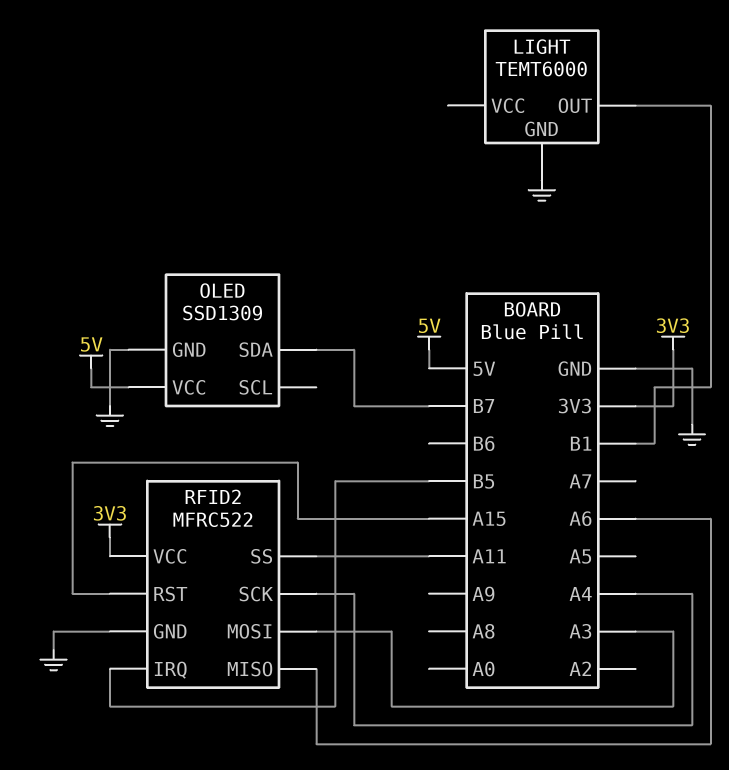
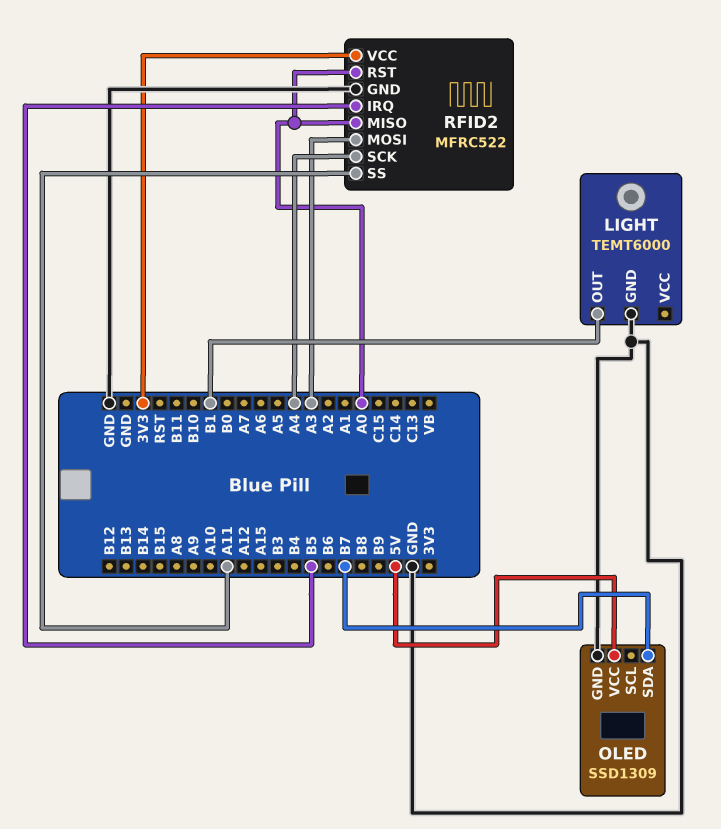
RFID2 pin MISO: A6 -> A0
RFID2 pin RST: A15 -> A0

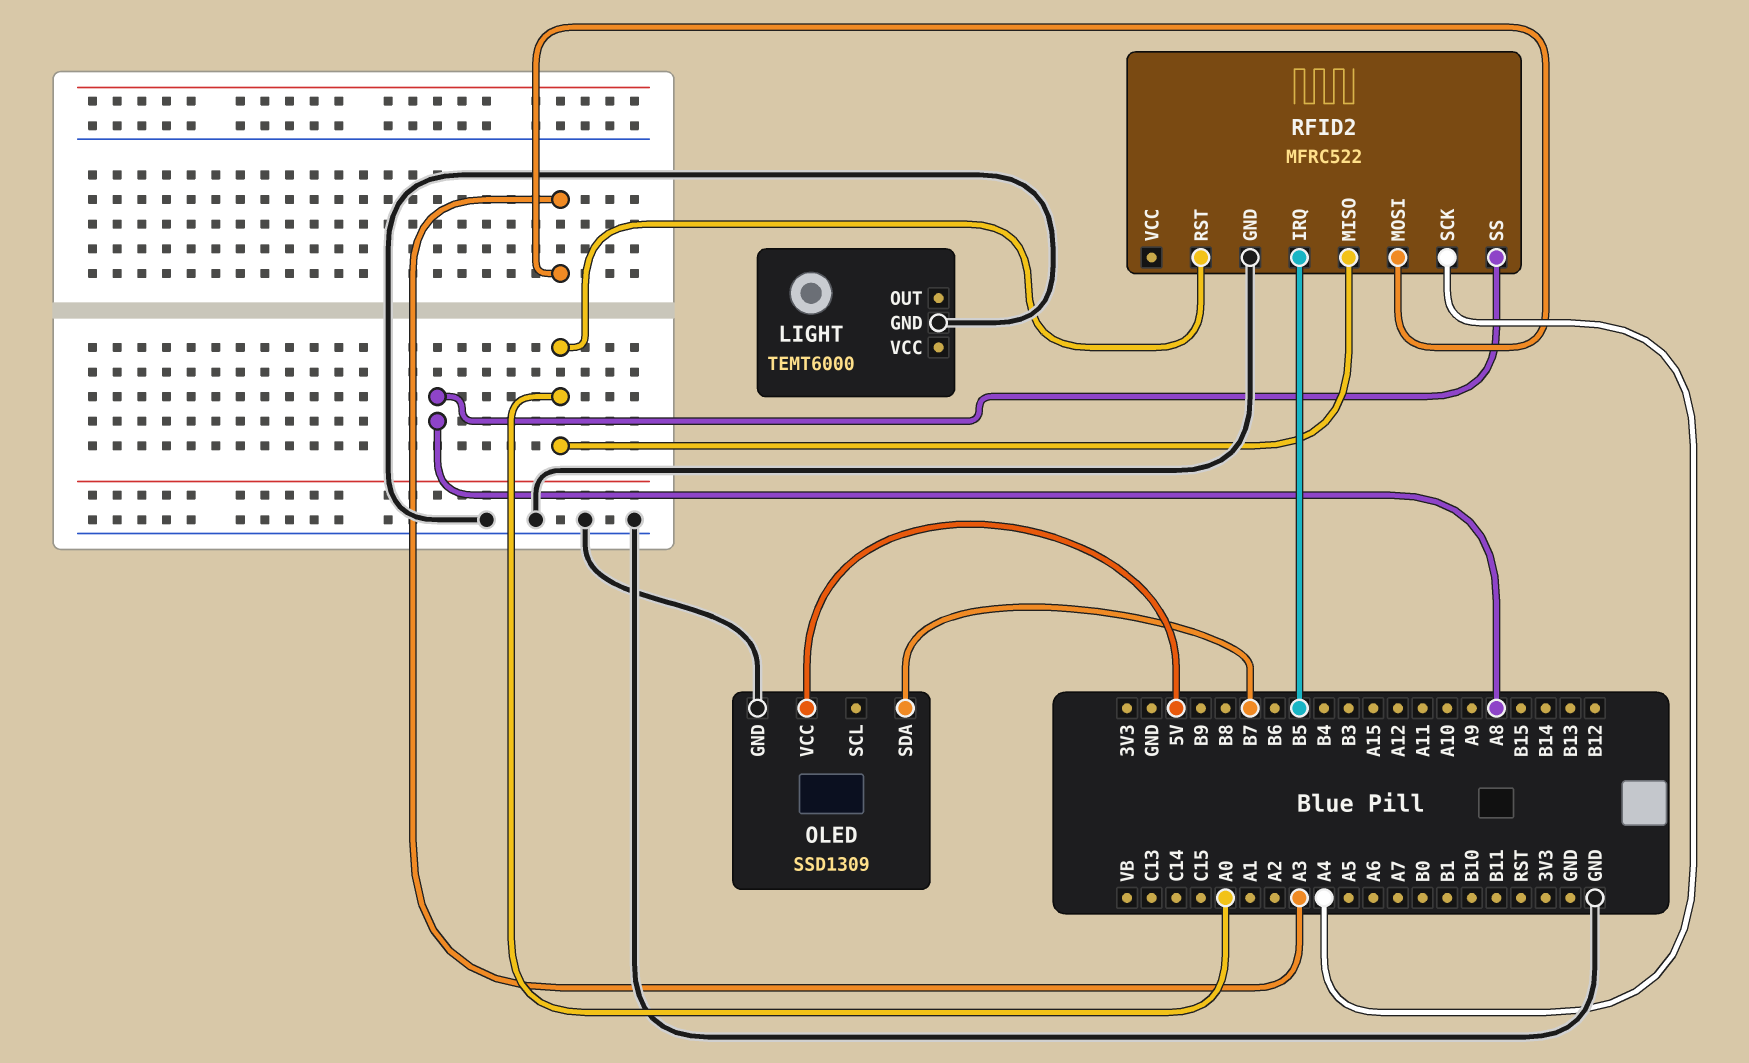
LIGHT pin OUT: B1 -> none
RFID2 pin SS: A11 -> A8
RFID2 pin VCC: 3V3 -> none

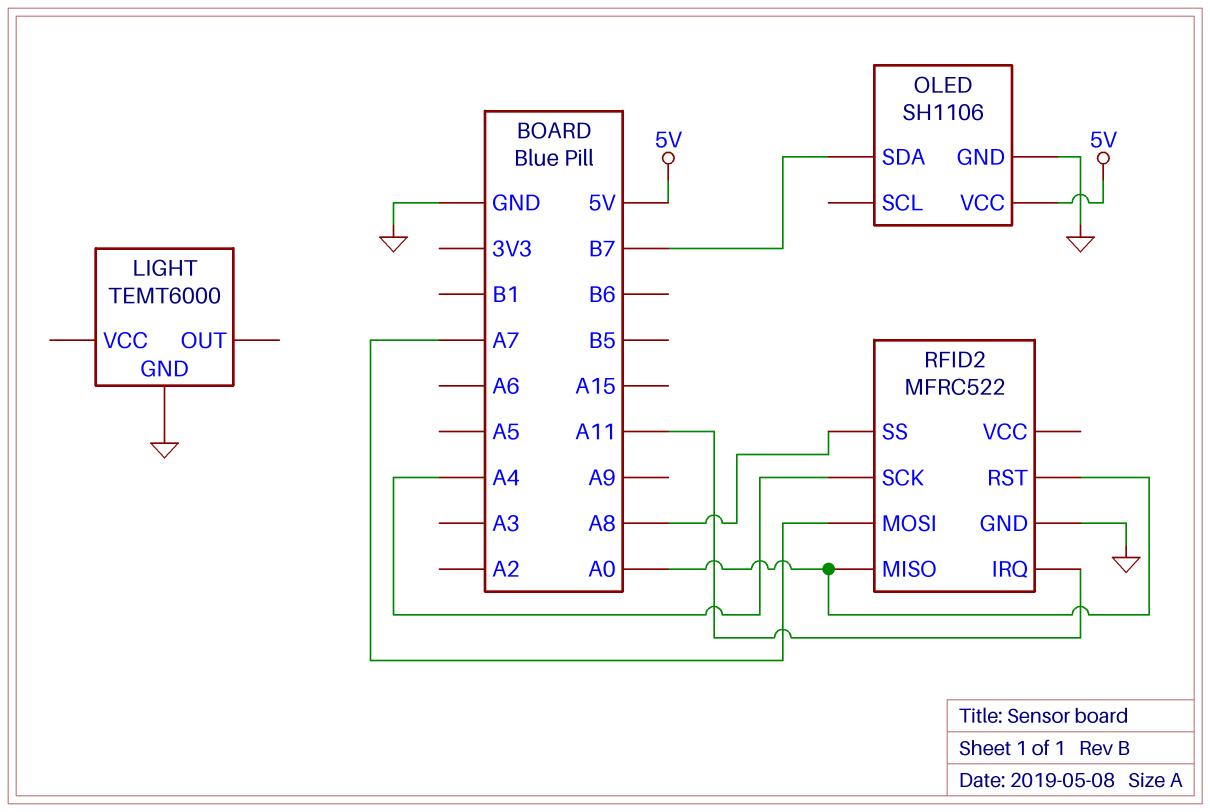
OLED: SSD1309 -> SH1106
RFID2 pin IRQ: B5 -> A11
RFID2 pin MOSI: A3 -> A7

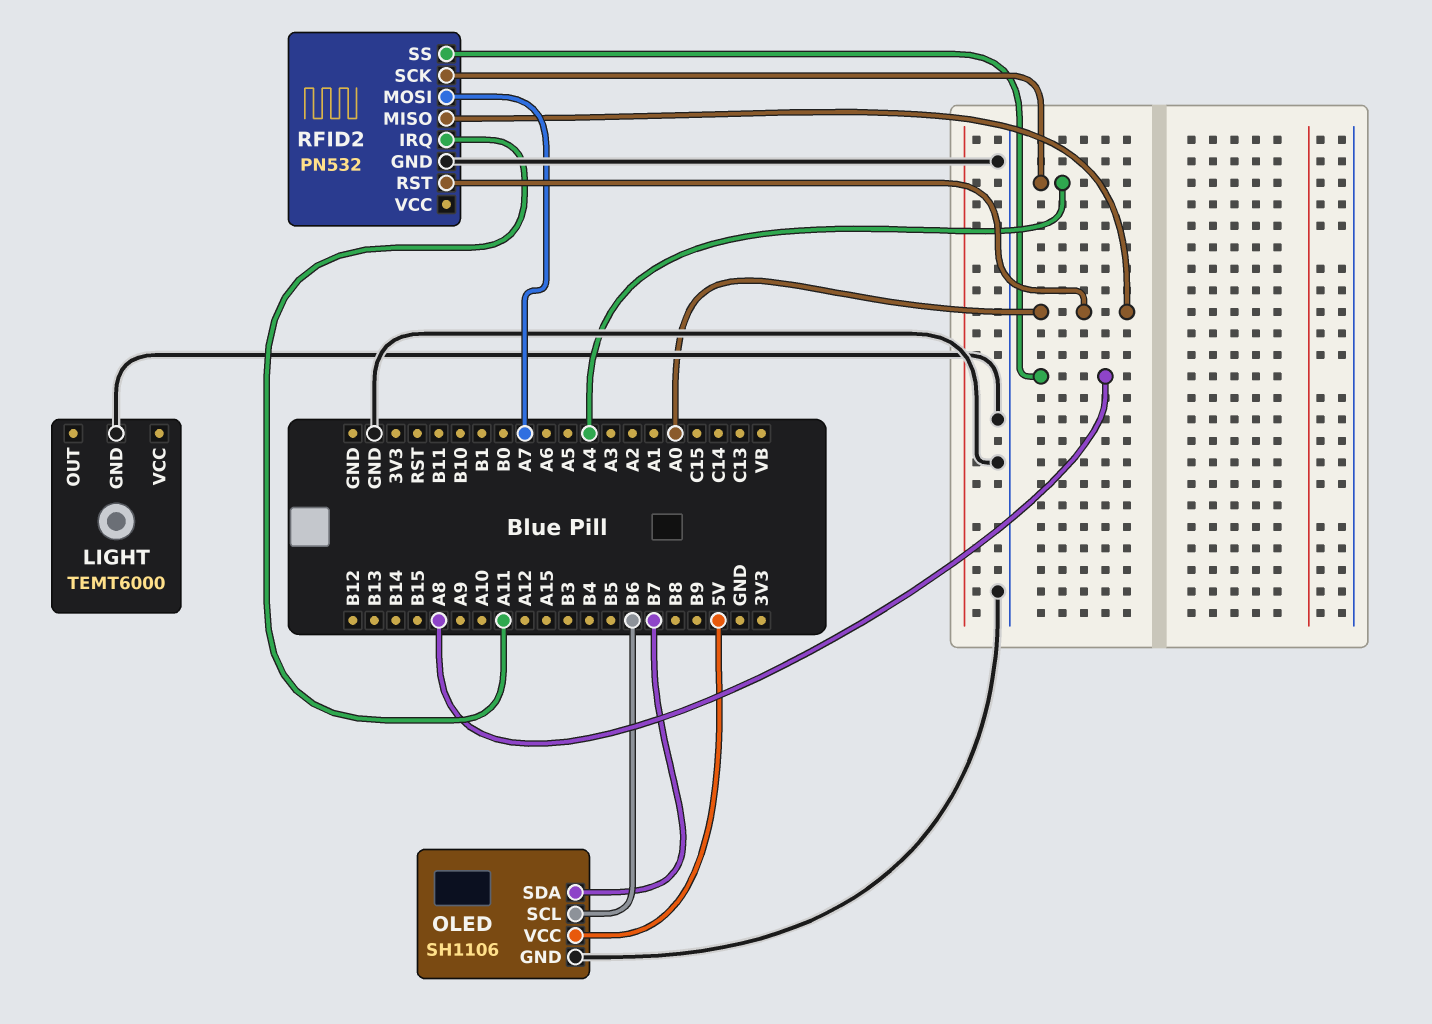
OLED pin SCL: none -> B6
RFID2: MFRC522 -> PN532

